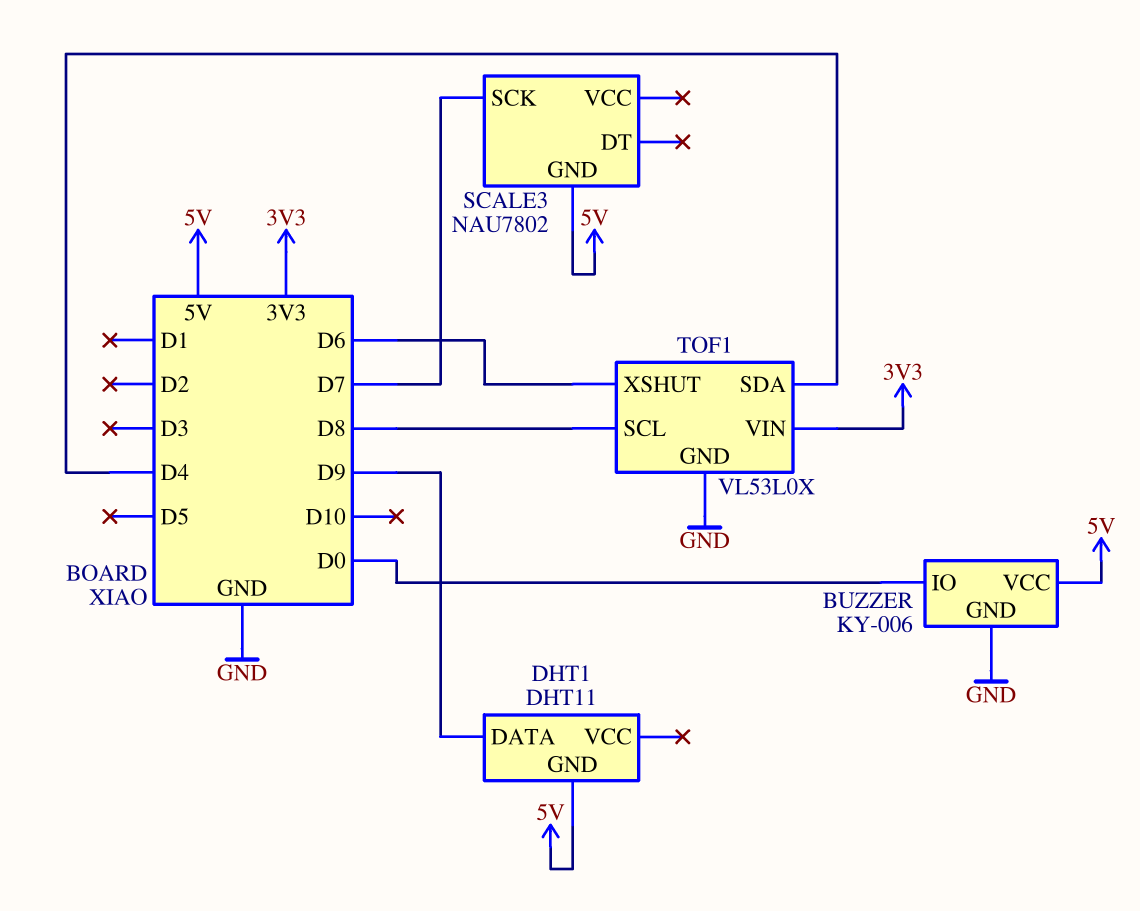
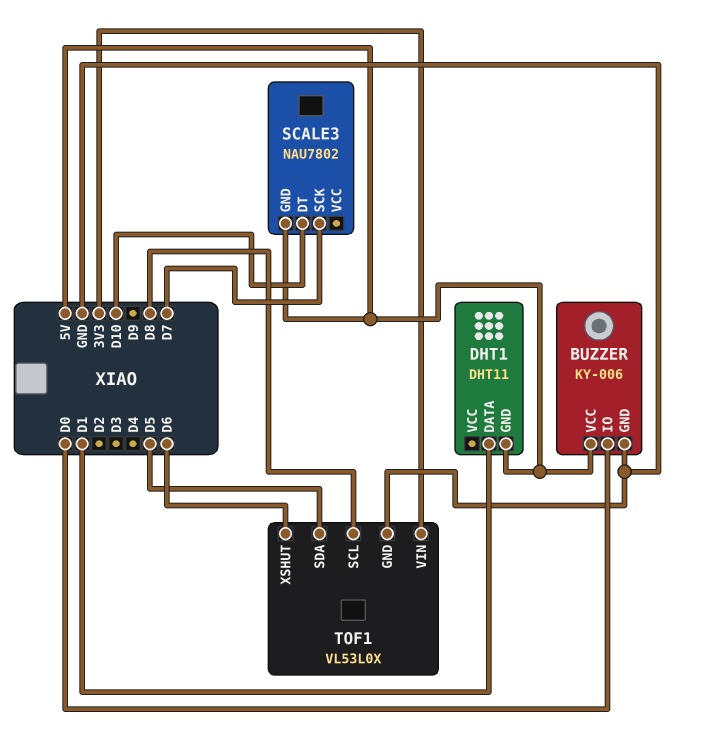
DHT1 pin DATA: D9 -> D1
SCALE3 pin DT: none -> D10
TOF1 pin SDA: D4 -> D5

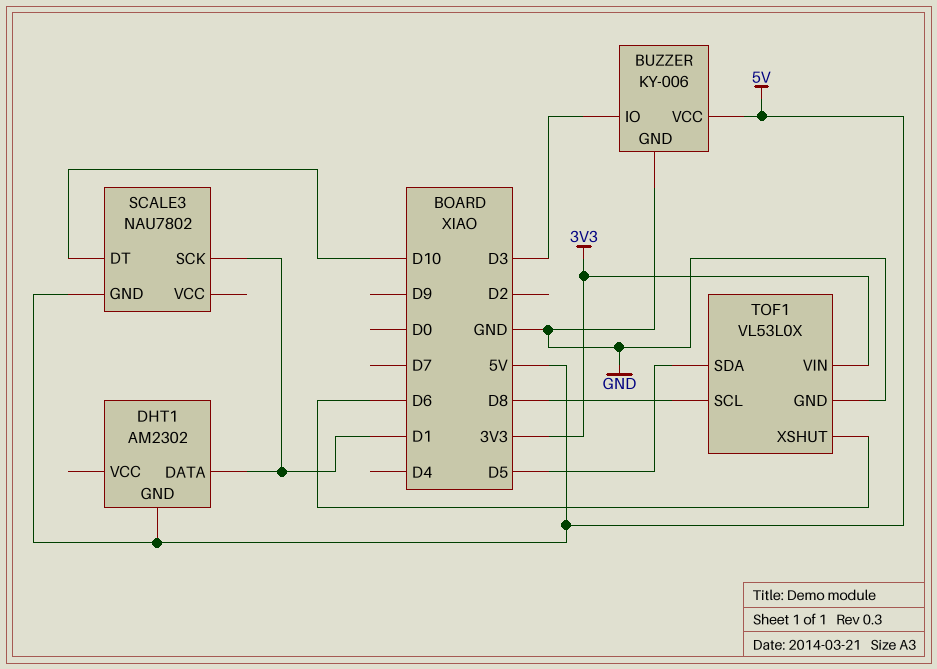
BUZZER pin IO: D0 -> D3
DHT1: DHT11 -> AM2302
SCALE3 pin SCK: D7 -> D1

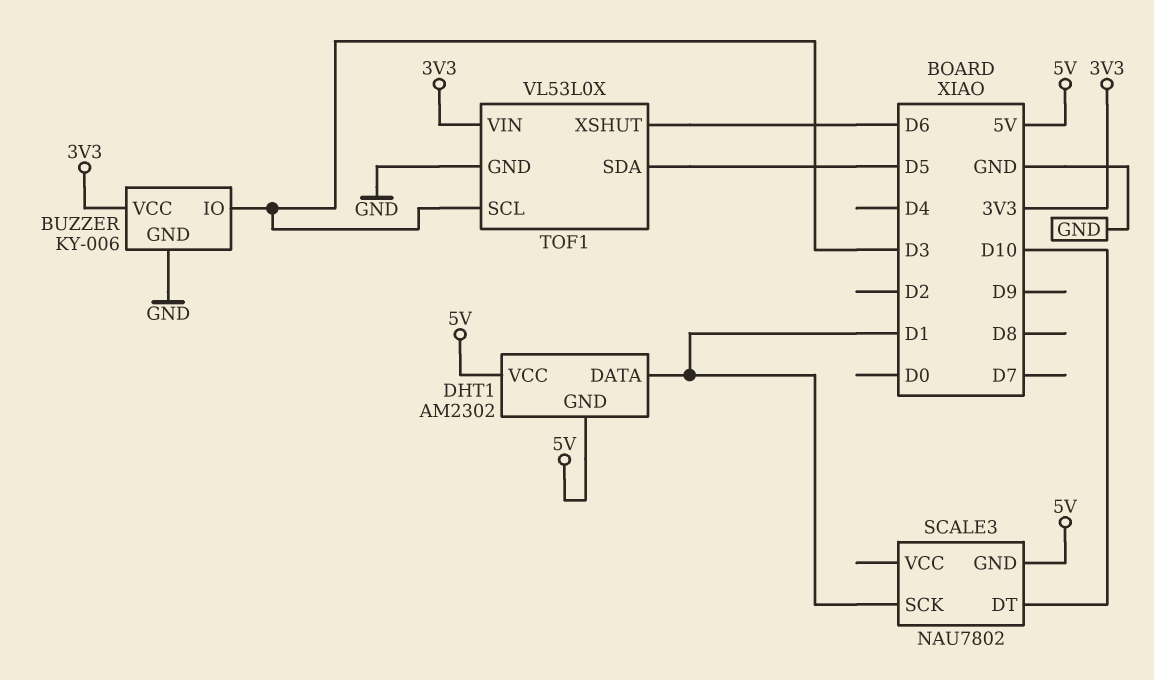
BUZZER pin VCC: 5V -> 3V3
DHT1 pin VCC: none -> 5V
TOF1 pin SCL: D8 -> D3

